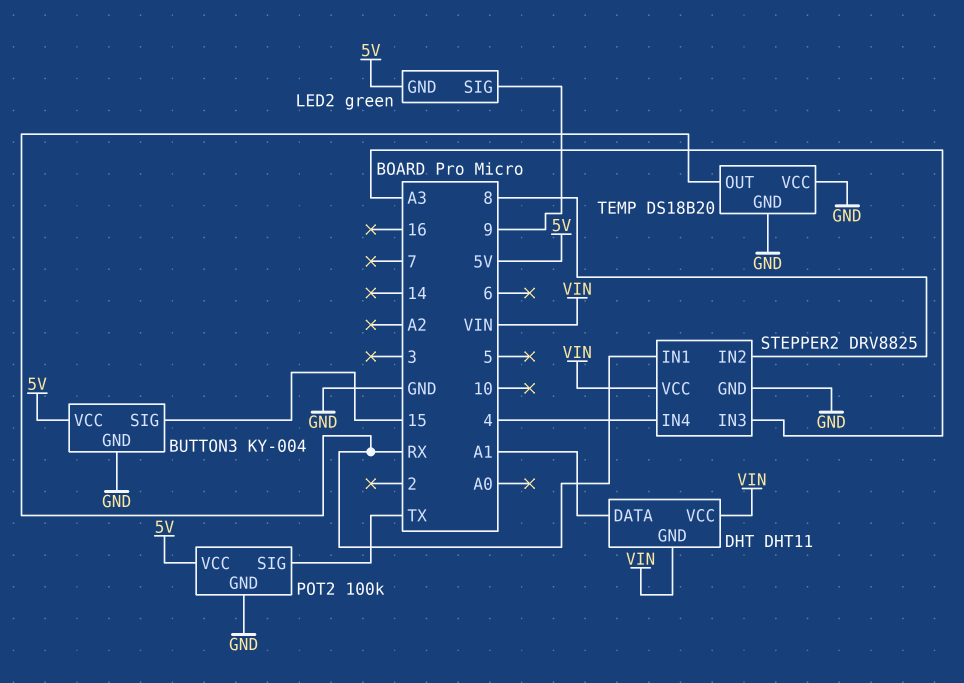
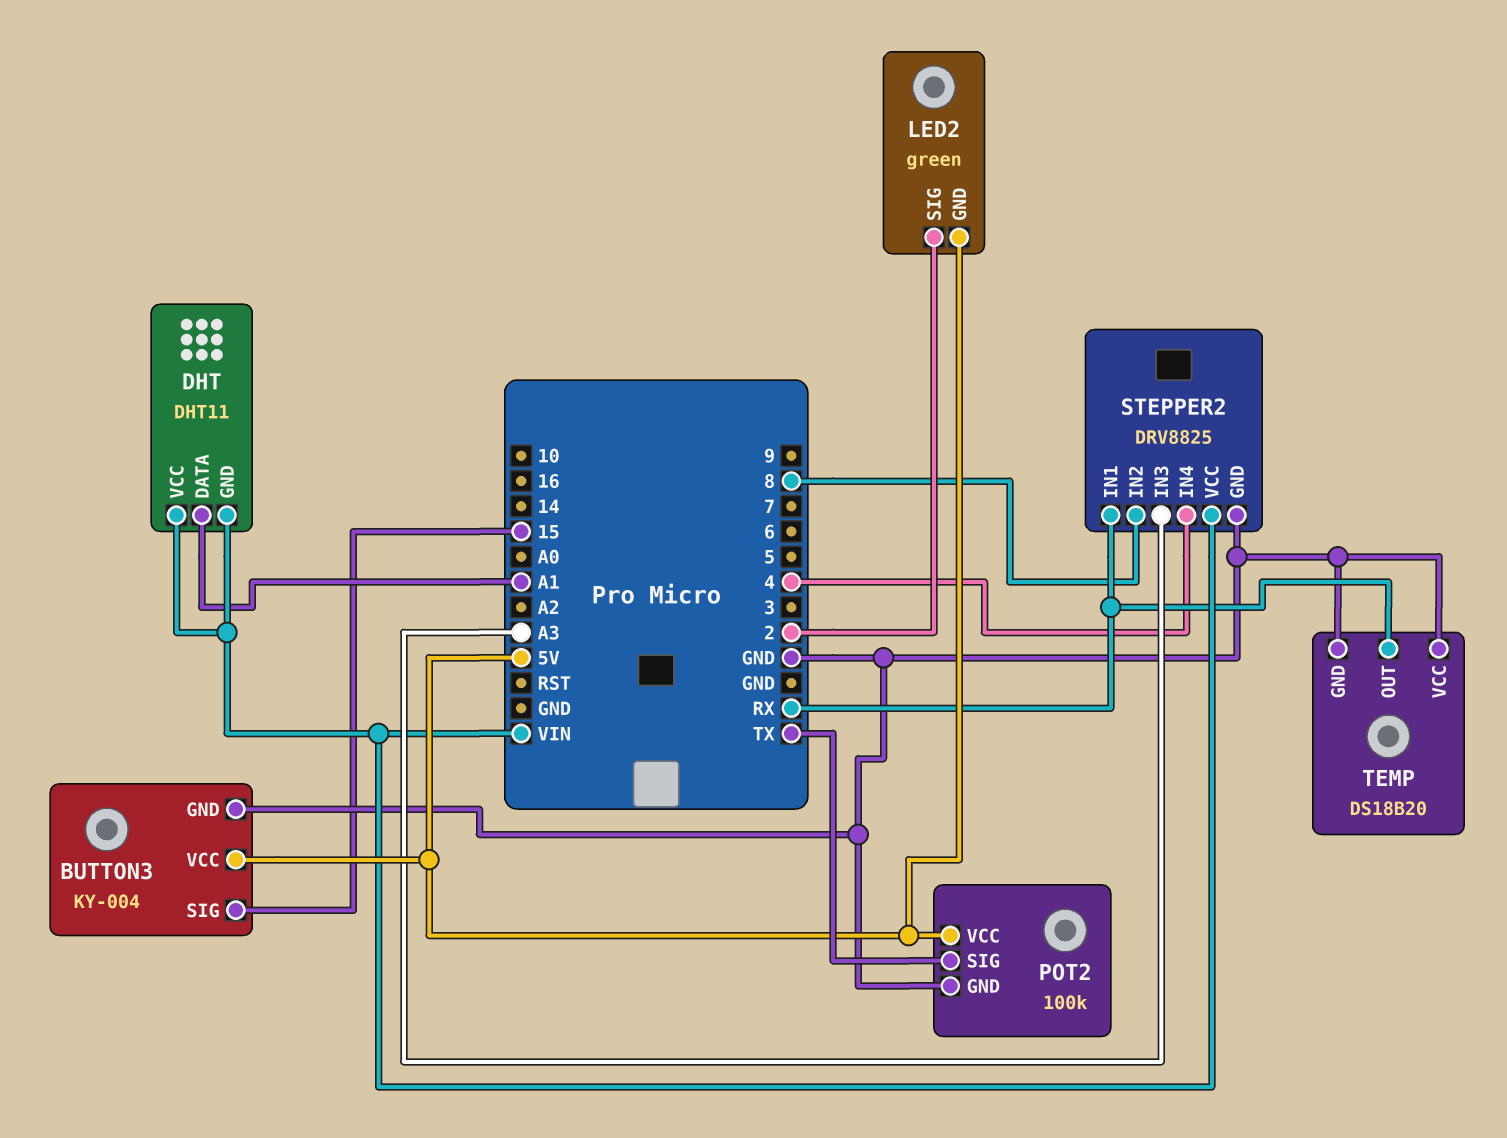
LED2 pin SIG: 9 -> 2

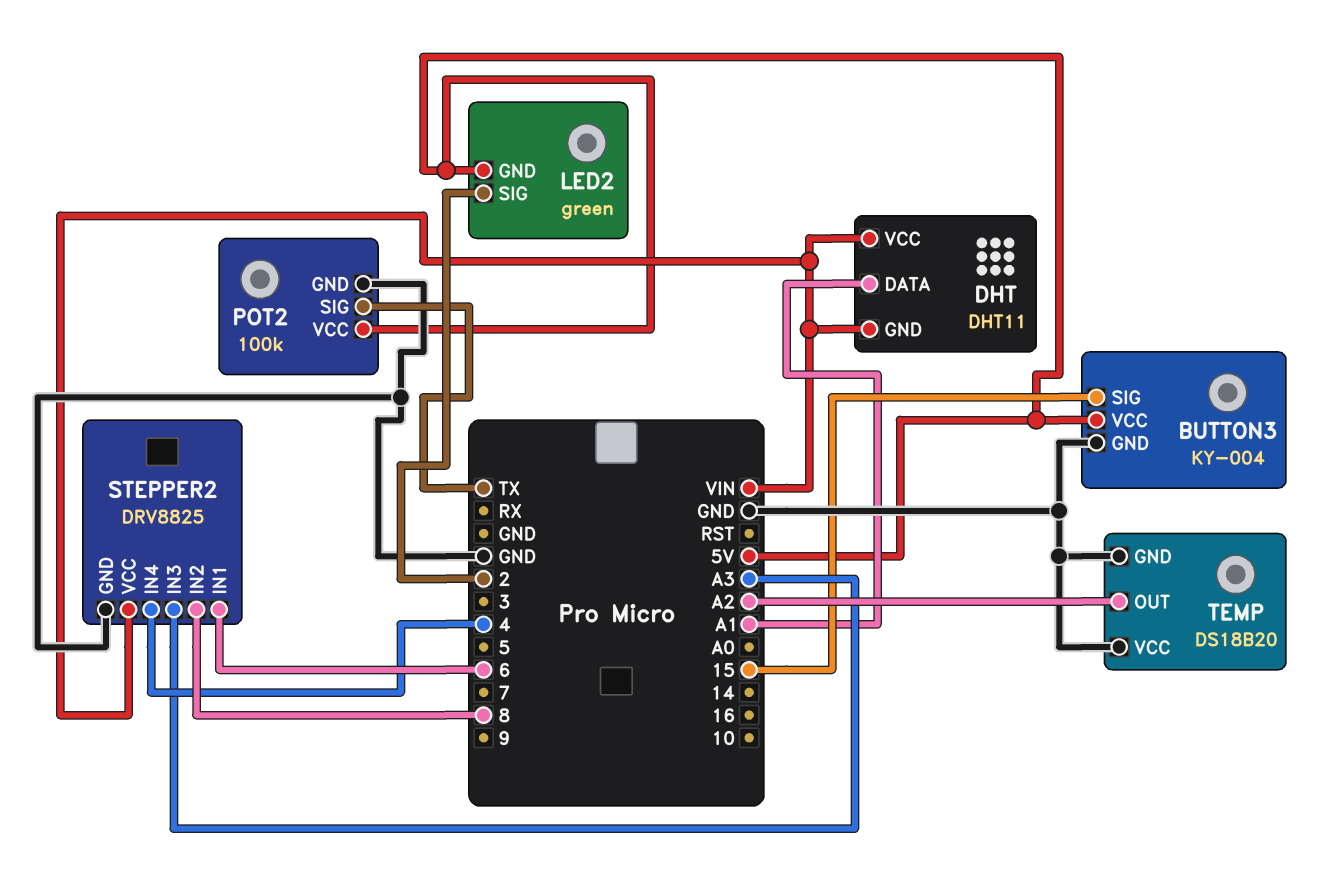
STEPPER2 pin IN1: RX -> 6
TEMP pin OUT: RX -> A2

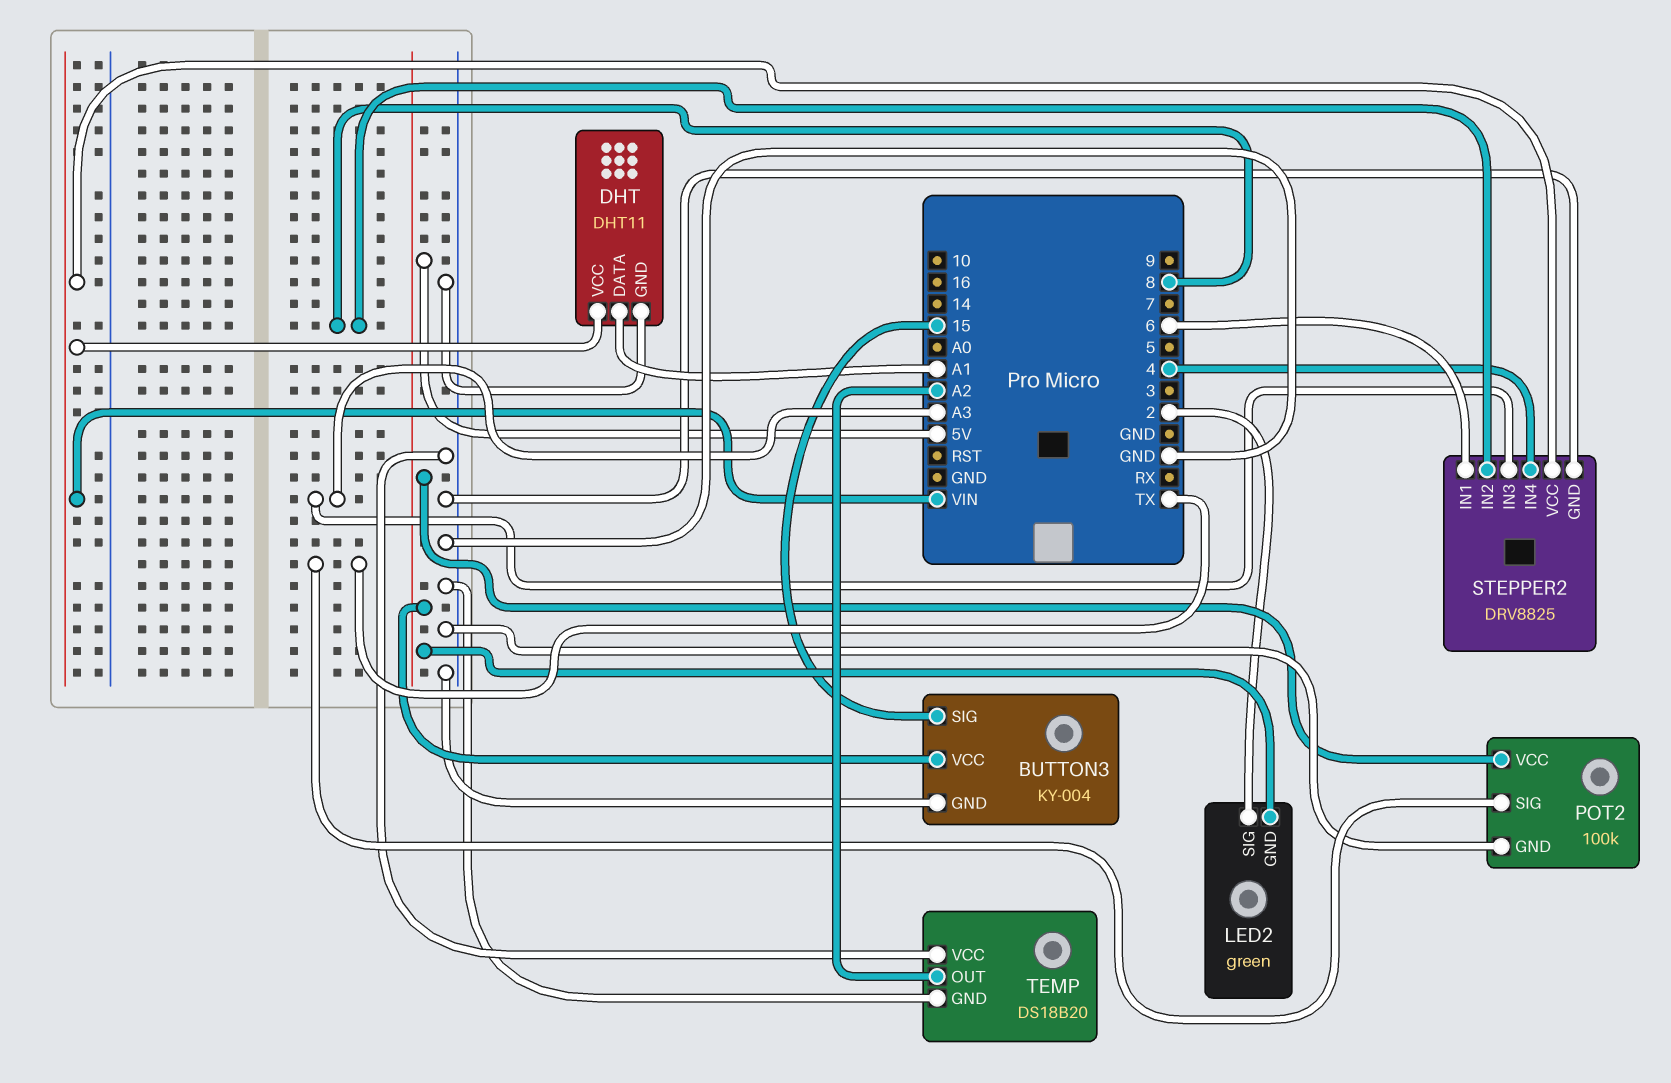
DHT pin GND: VIN -> GND

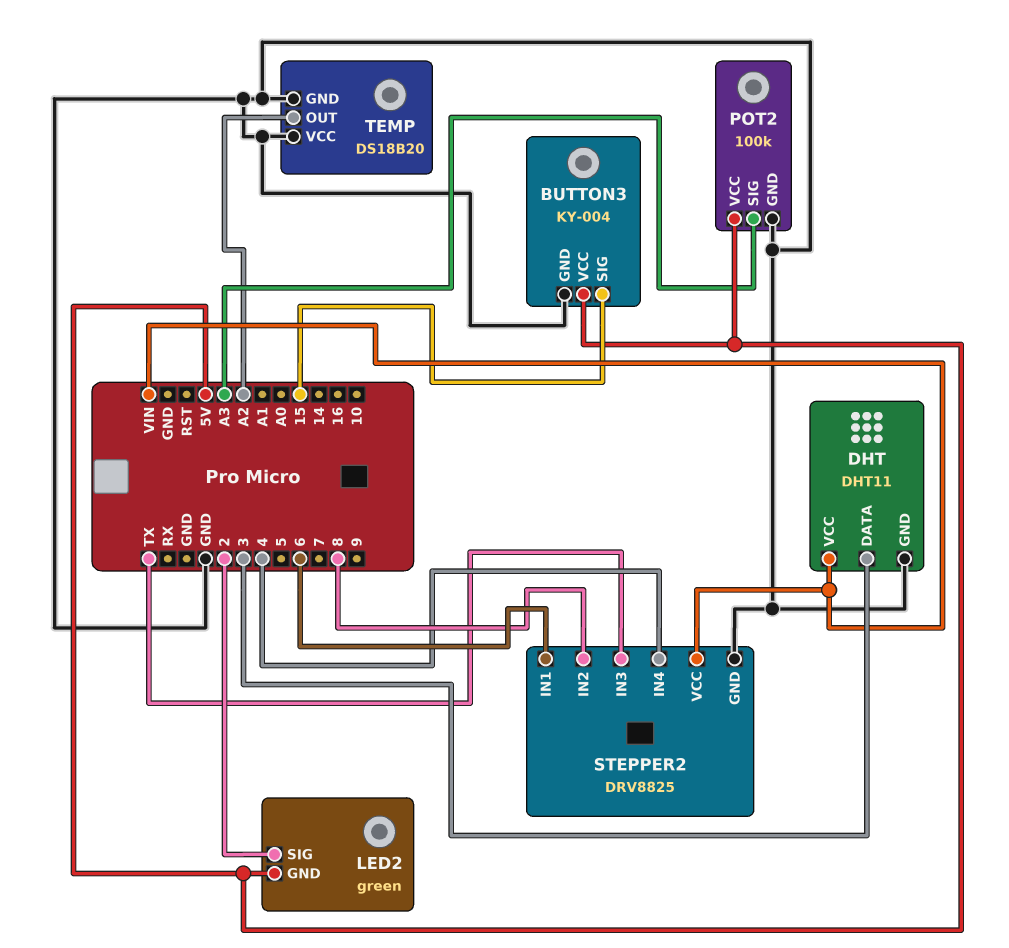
DHT pin DATA: A1 -> 3
POT2 pin SIG: TX -> A3
STEPPER2 pin IN3: A3 -> TX

